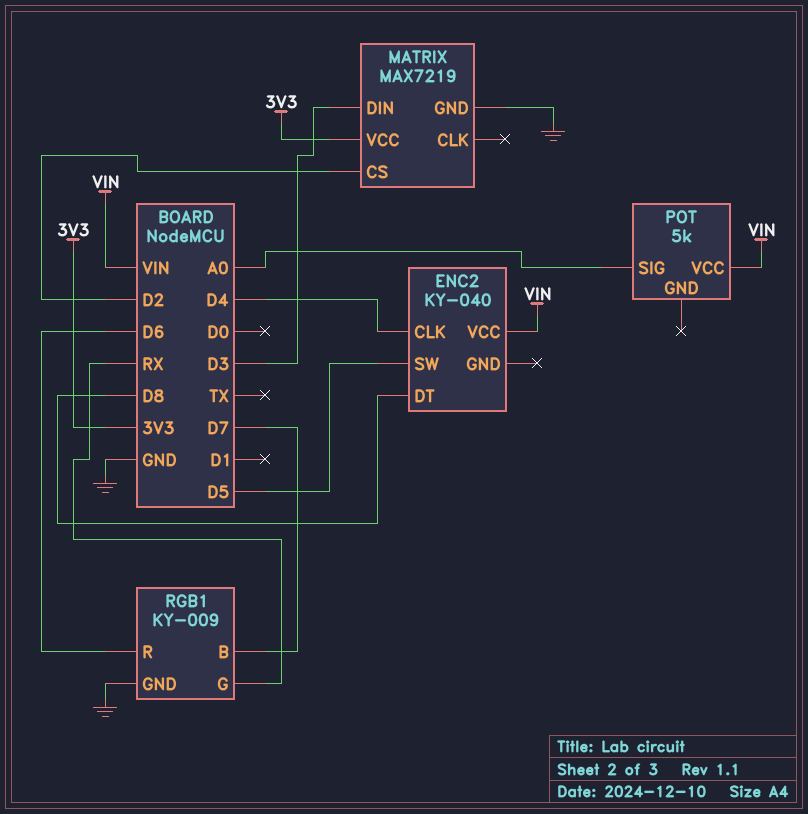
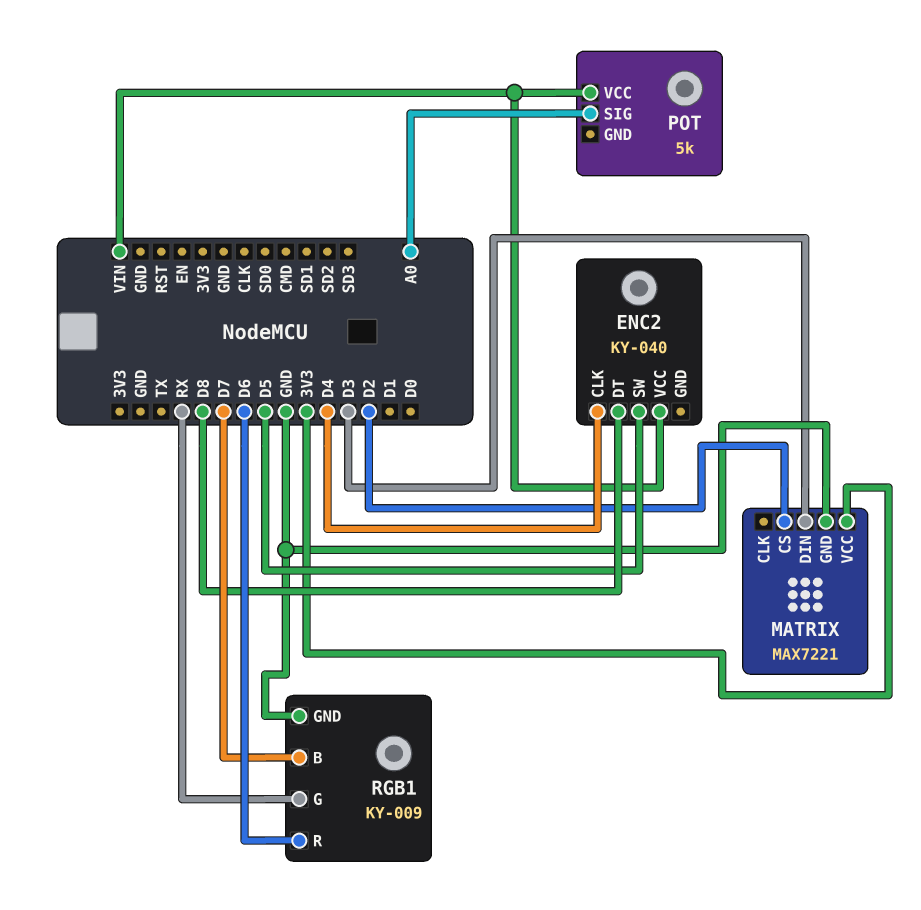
MATRIX: MAX7219 -> MAX7221

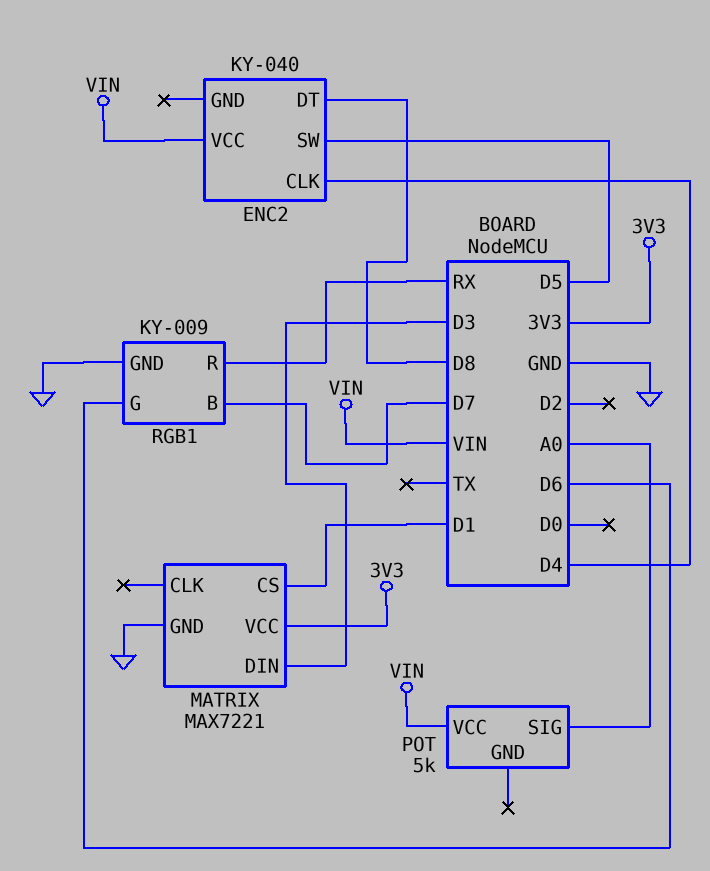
MATRIX pin CS: D2 -> D1
RGB1 pin G: RX -> D6
RGB1 pin R: D6 -> RX

